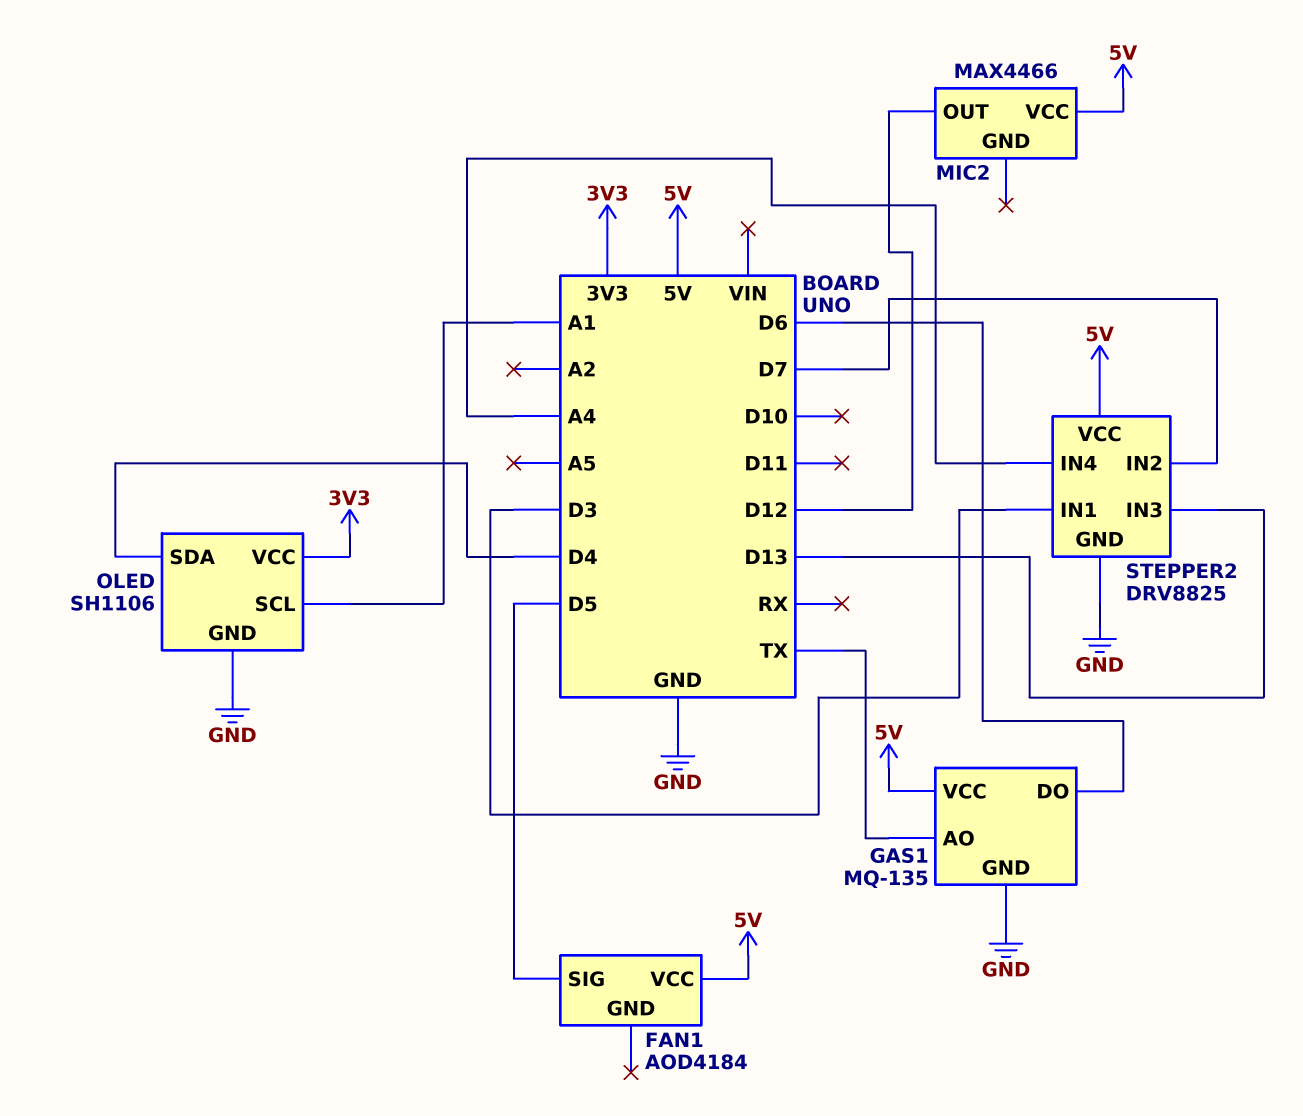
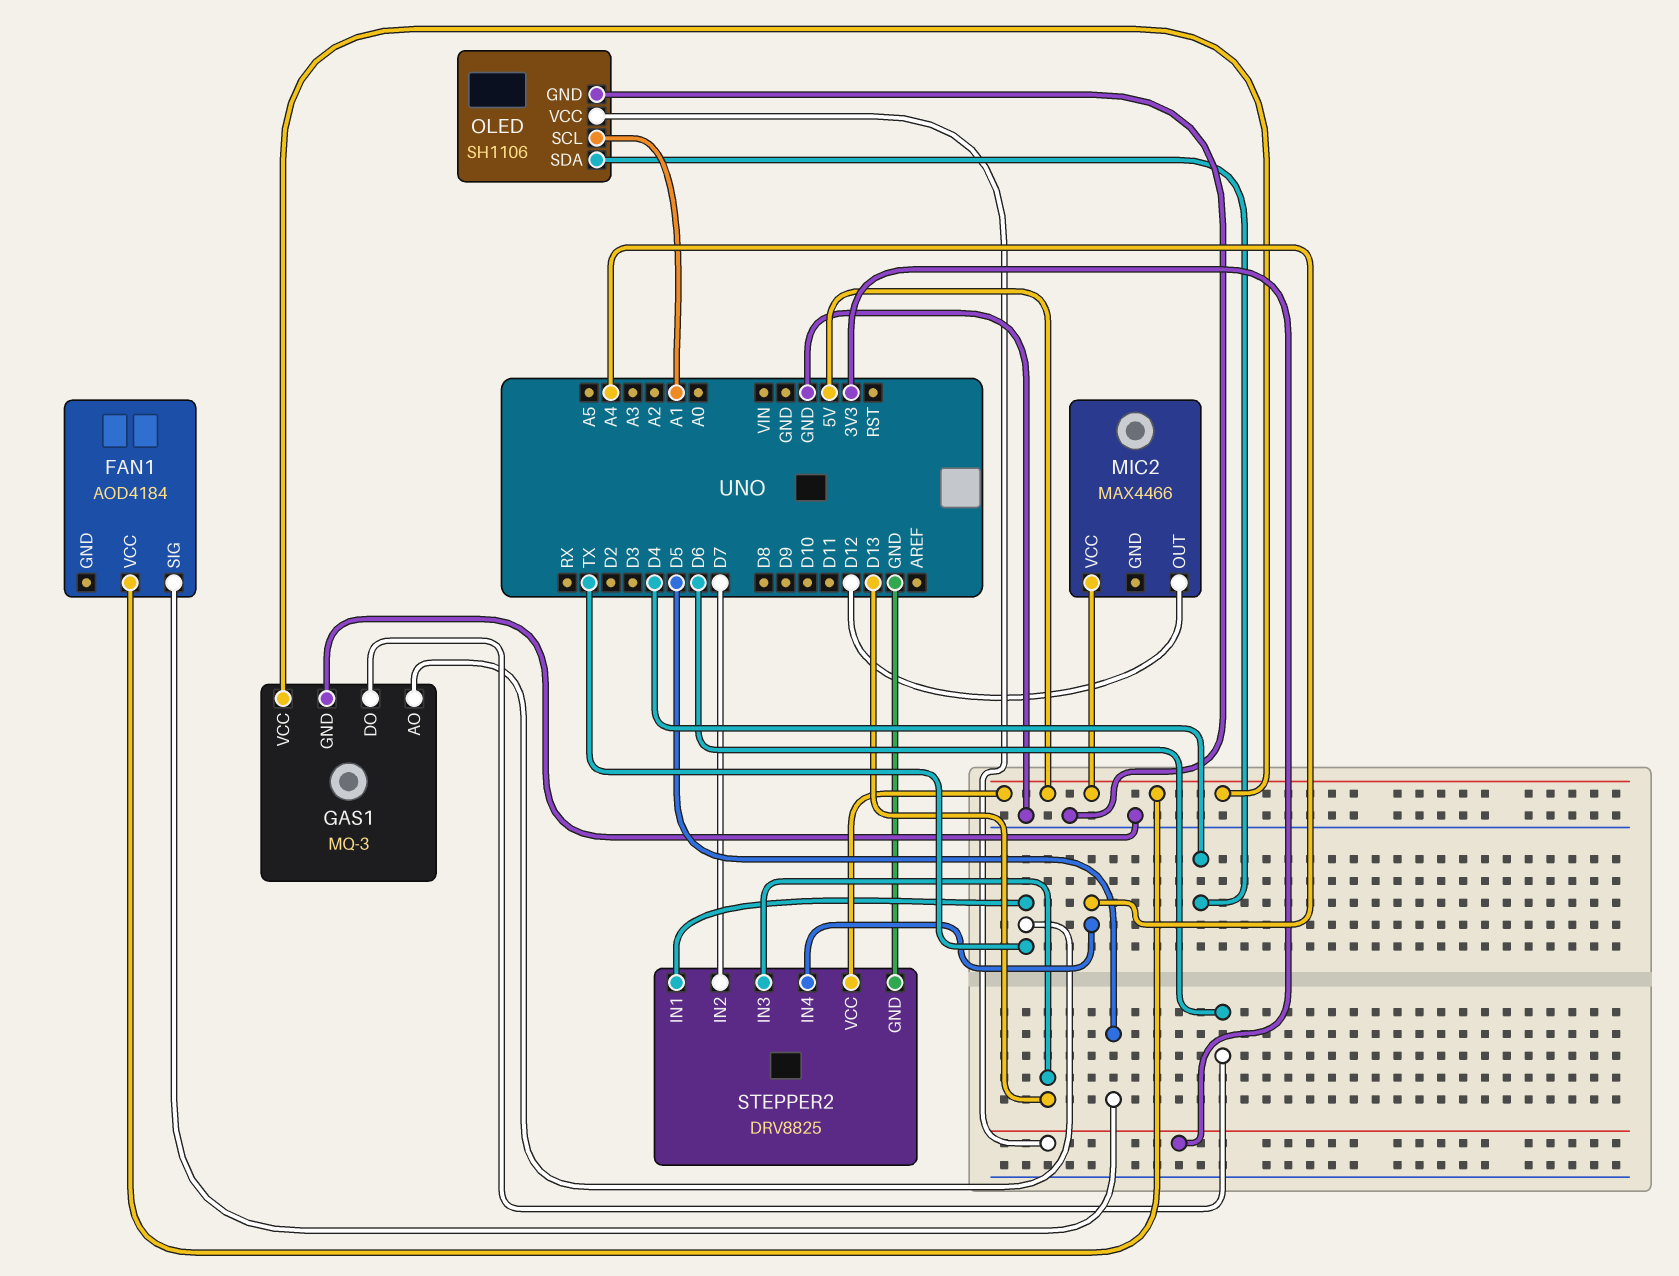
GAS1: MQ-135 -> MQ-3
STEPPER2 pin IN1: D3 -> TX

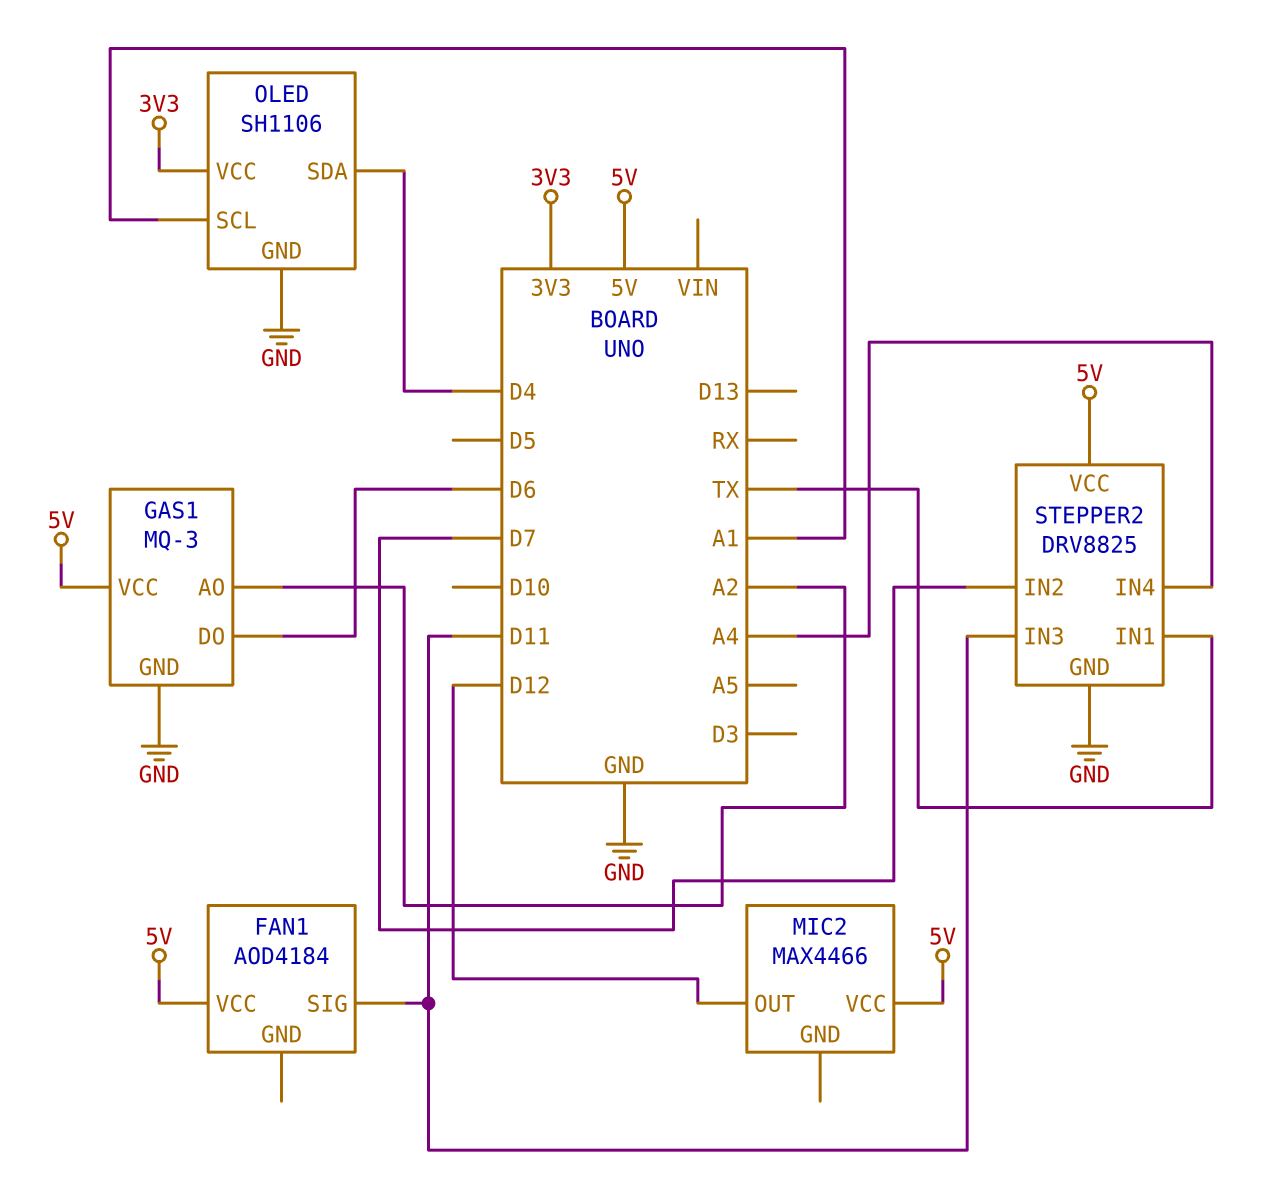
FAN1 pin SIG: D5 -> D11
GAS1 pin AO: TX -> A2
STEPPER2 pin IN3: D13 -> D11

